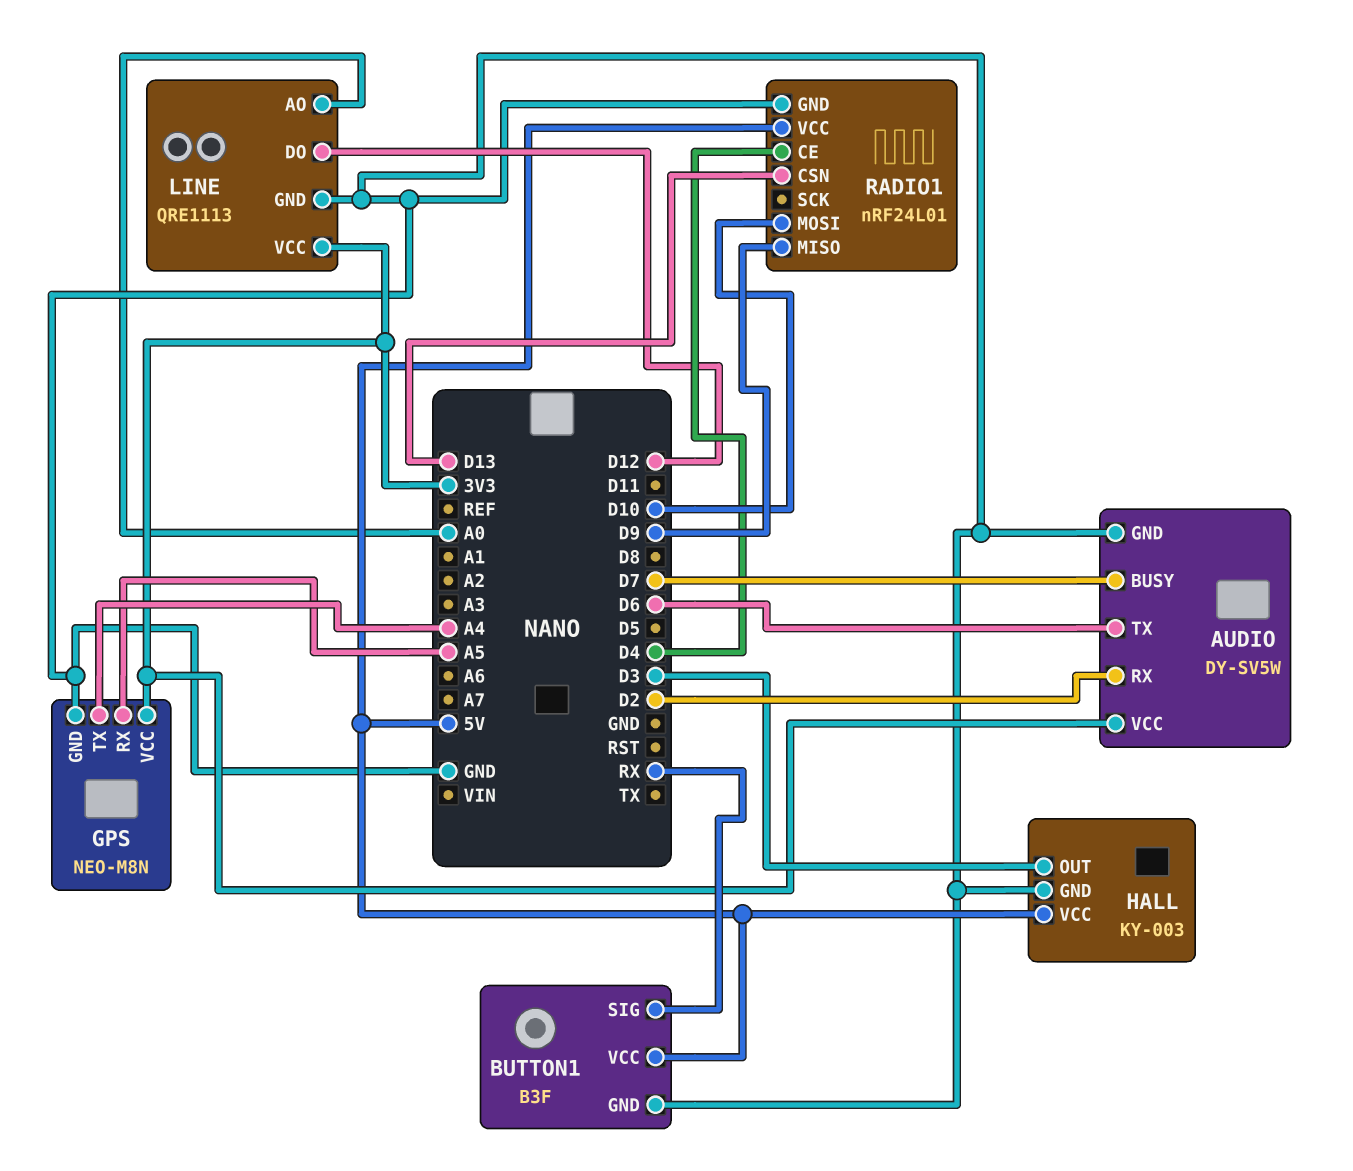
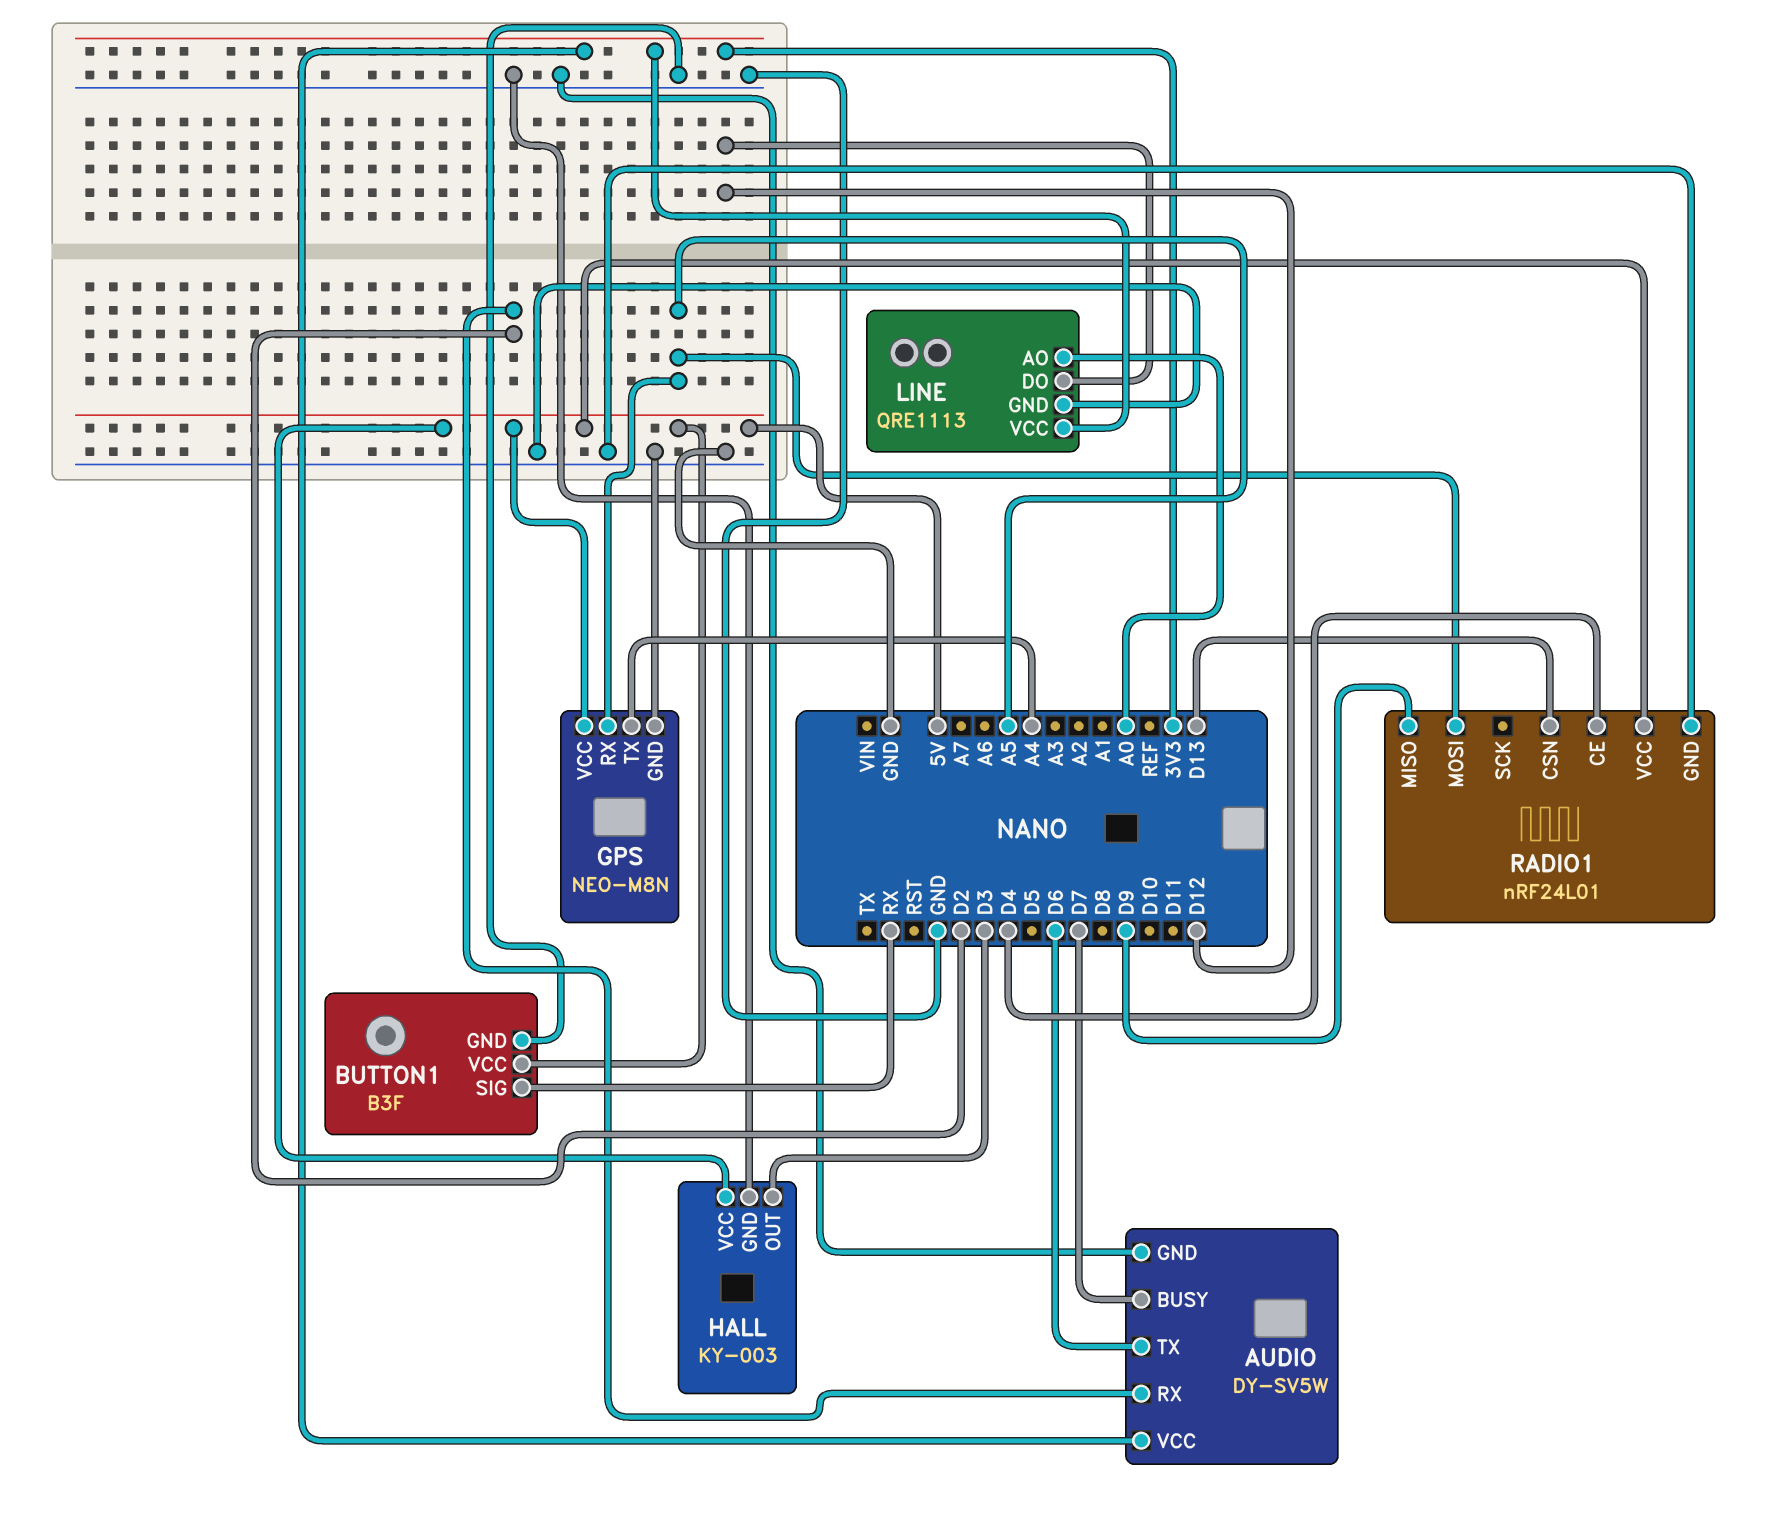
GPS pin VCC: 3V3 -> 5V
RADIO1 pin MOSI: D10 -> A5

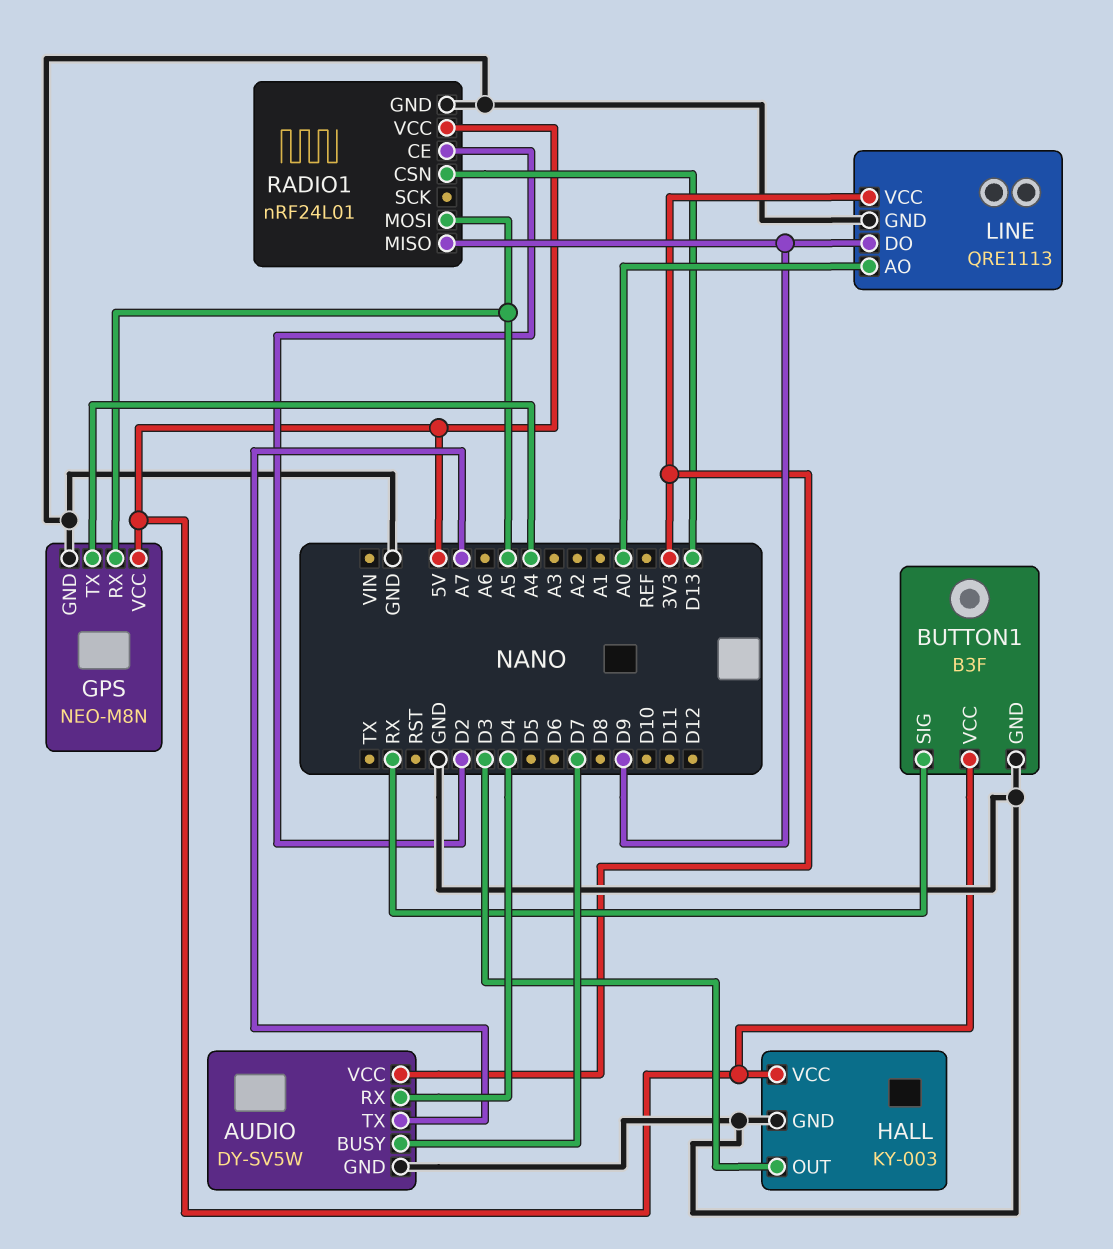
AUDIO pin RX: D2 -> D4
AUDIO pin TX: D6 -> A7
LINE pin DO: D12 -> D9
RADIO1 pin CE: D4 -> D2

